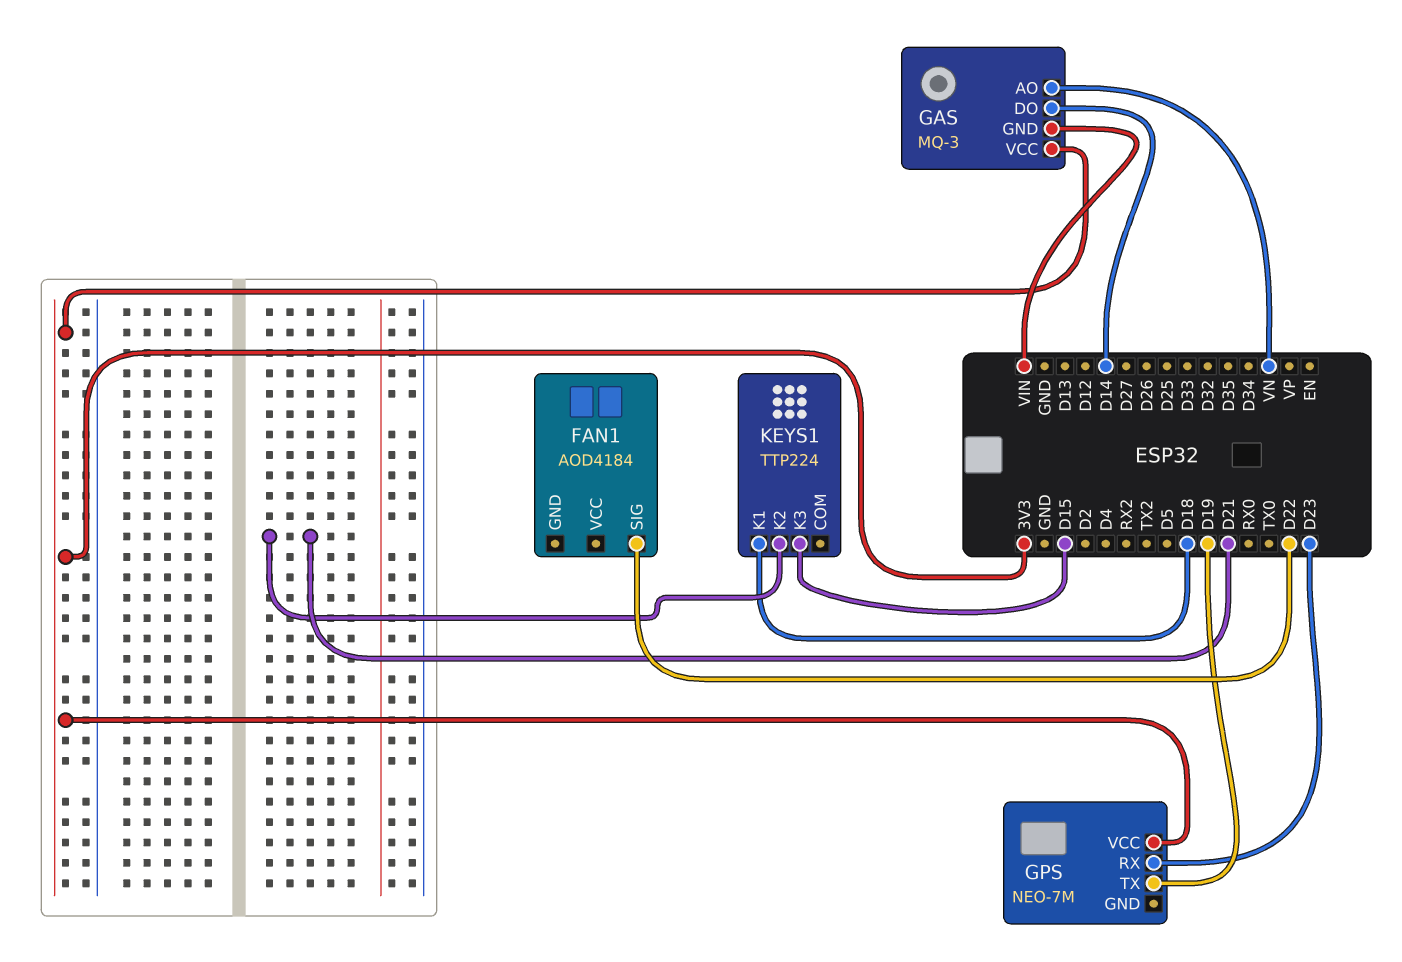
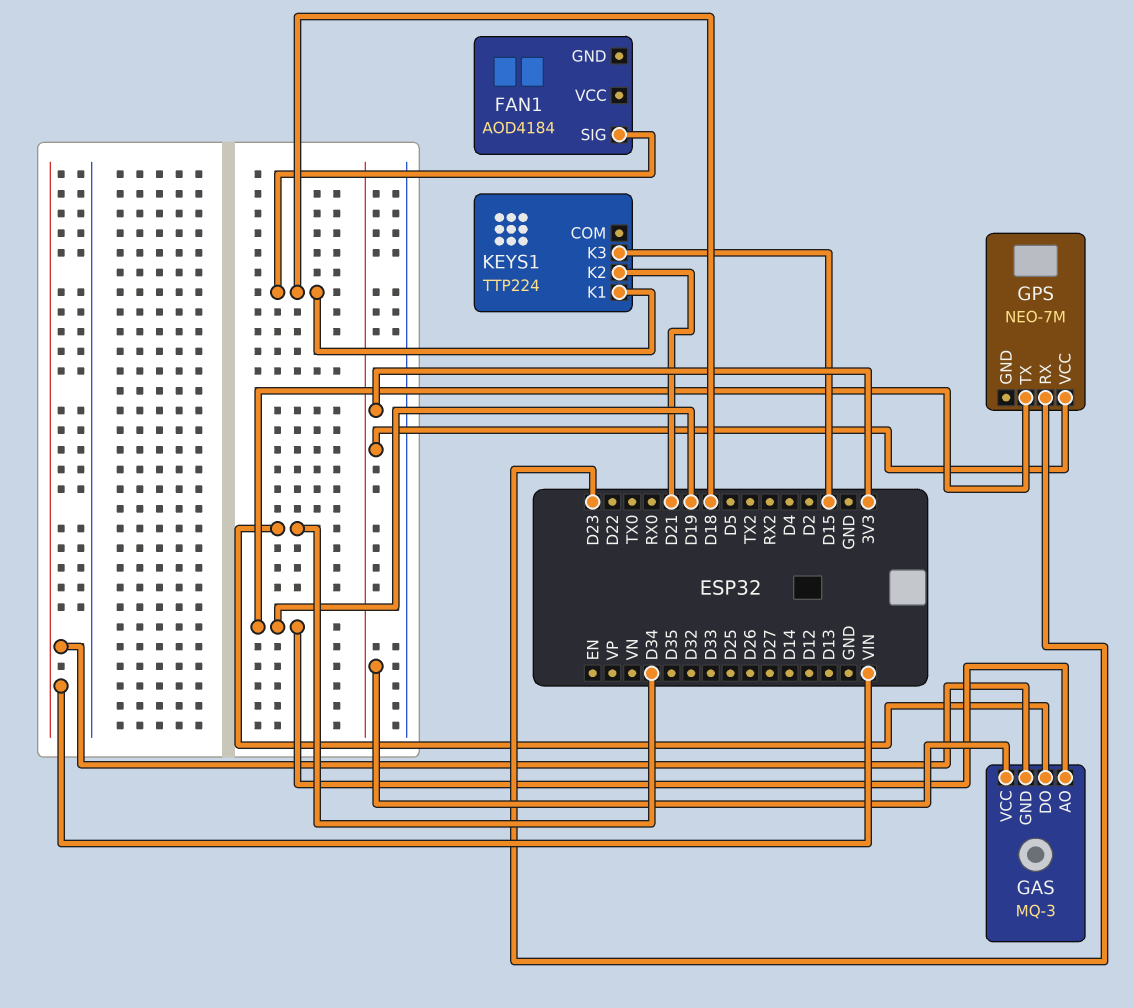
FAN1 pin SIG: D22 -> D18
GAS pin AO: VN -> D19
GAS pin DO: D14 -> D34

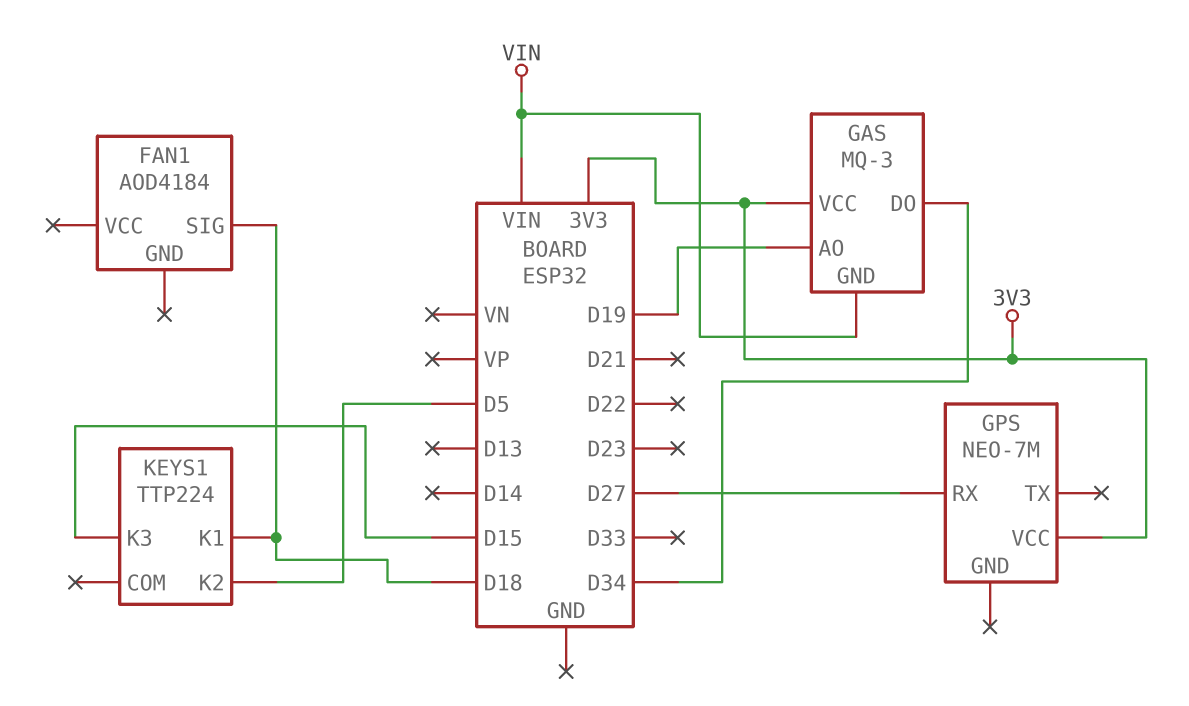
GPS pin RX: D23 -> D27
GPS pin TX: D19 -> none
KEYS1 pin K2: D21 -> D5

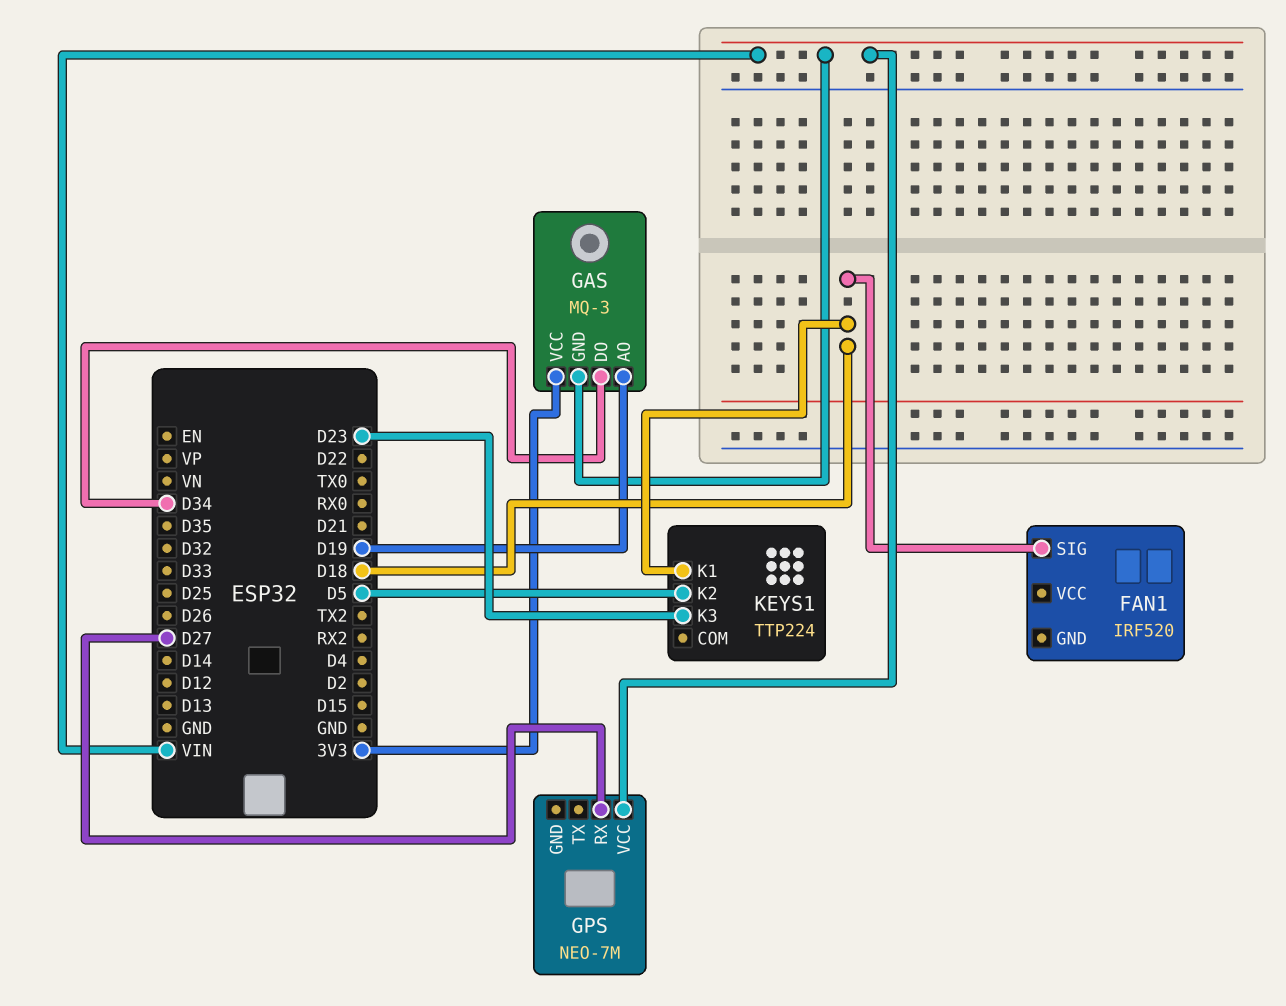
FAN1: AOD4184 -> IRF520
GPS pin VCC: 3V3 -> VIN
KEYS1 pin K3: D15 -> D23

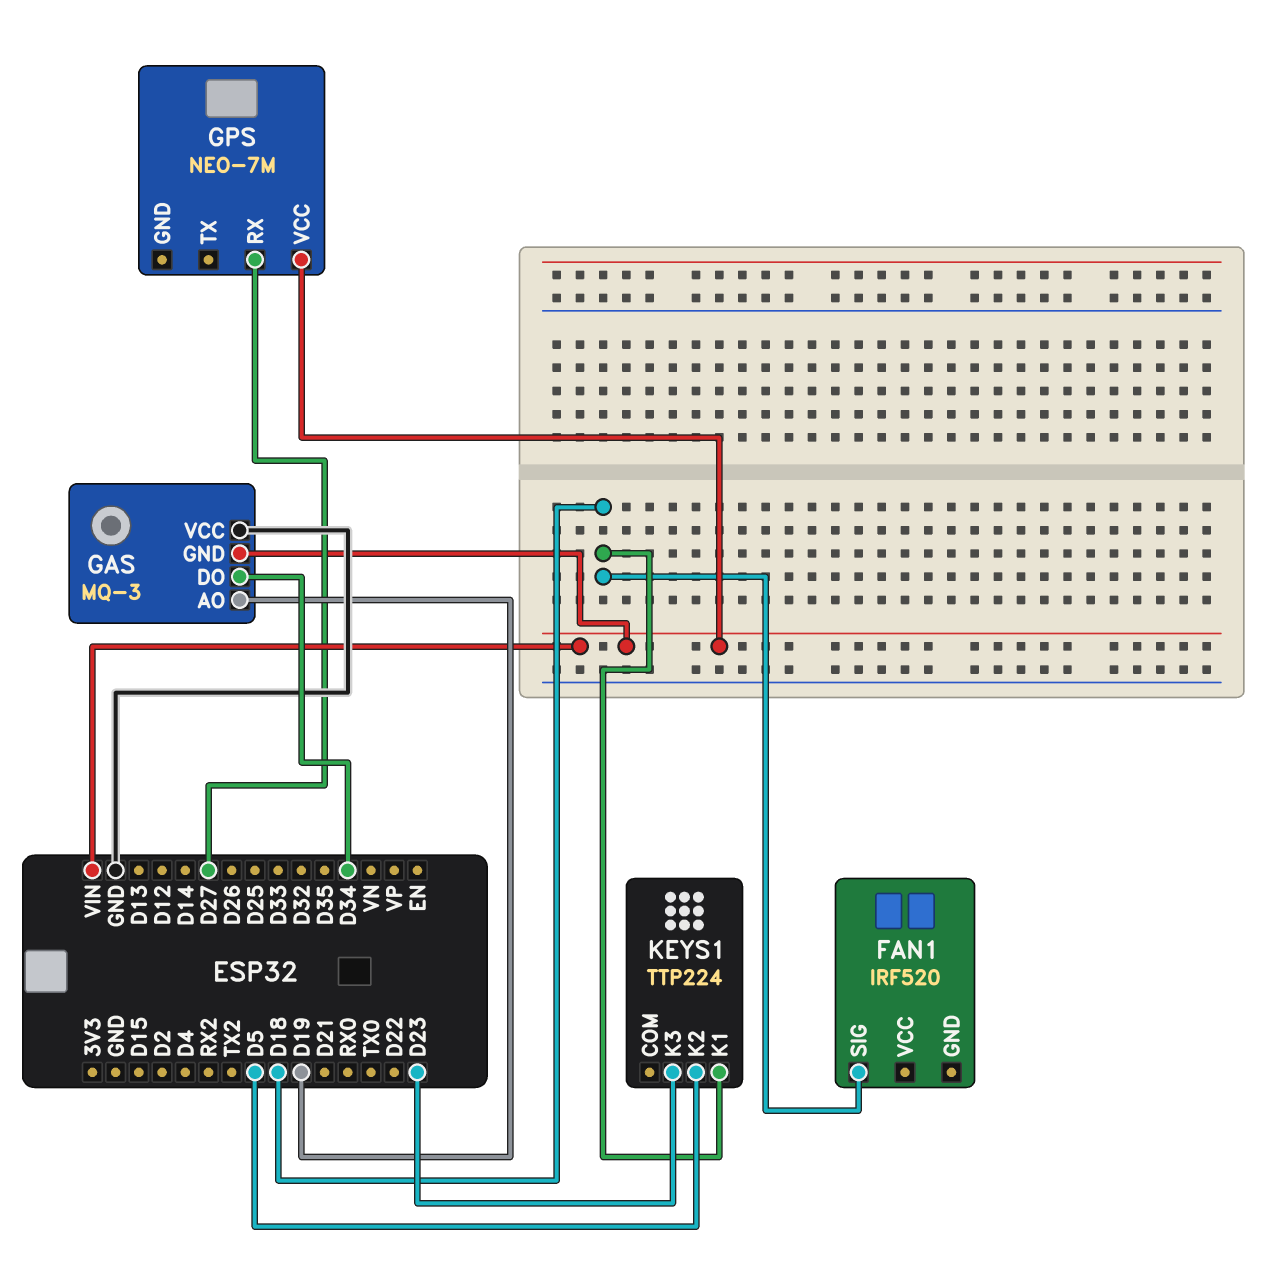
GAS pin VCC: 3V3 -> GND

